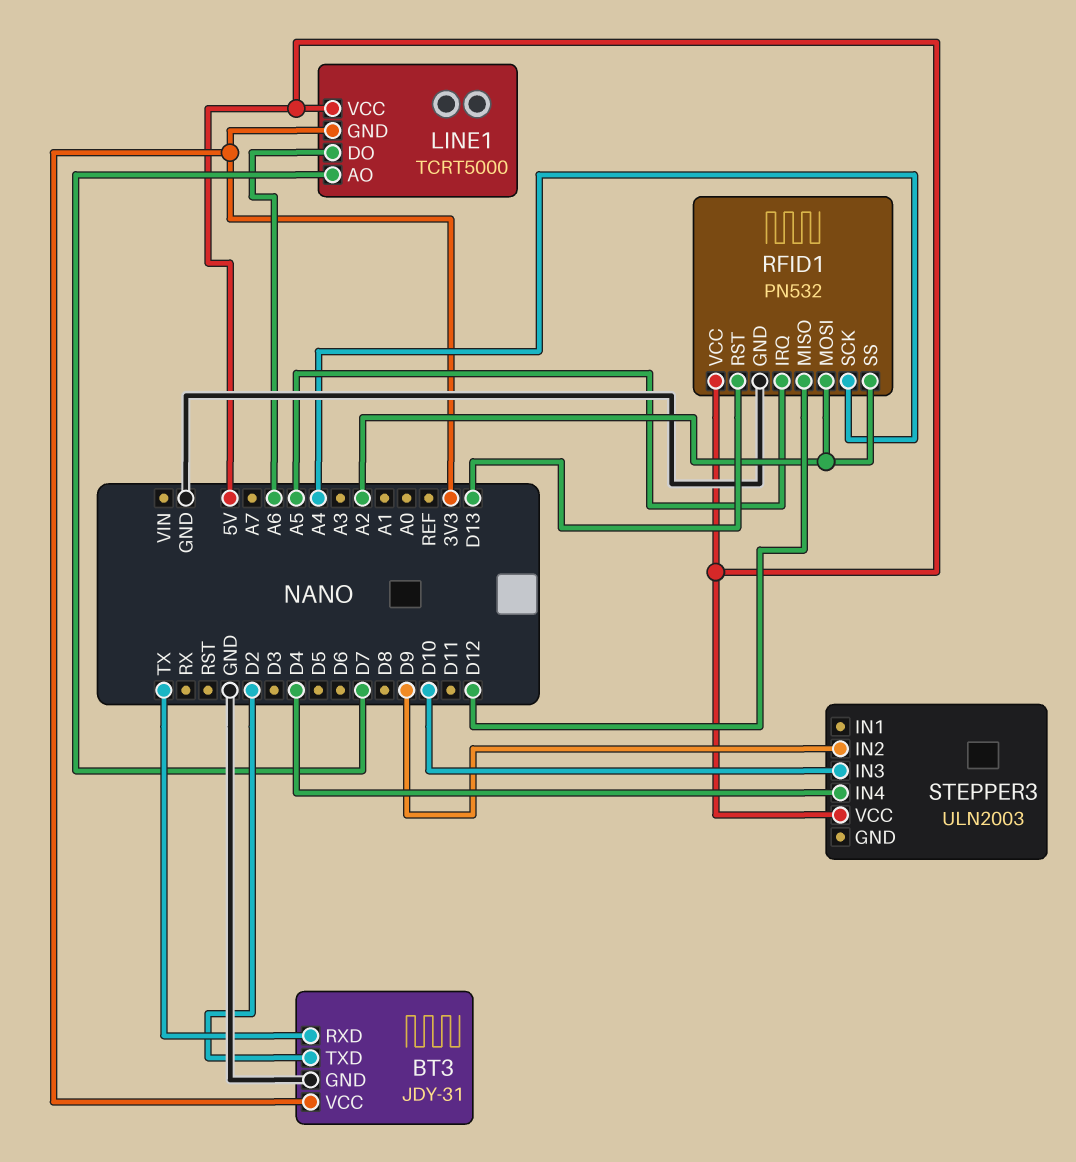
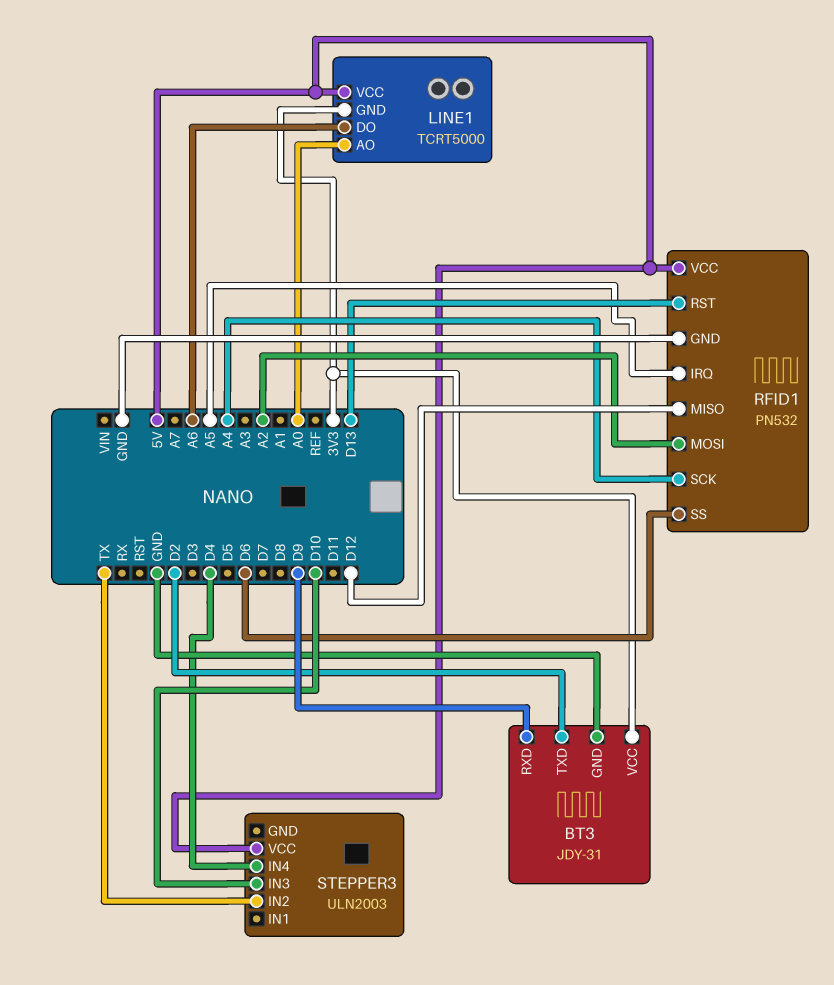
BT3 pin RXD: TX -> D9
LINE1 pin AO: D7 -> A0
RFID1 pin SS: A2 -> D6
STEPPER3 pin IN2: D9 -> TX

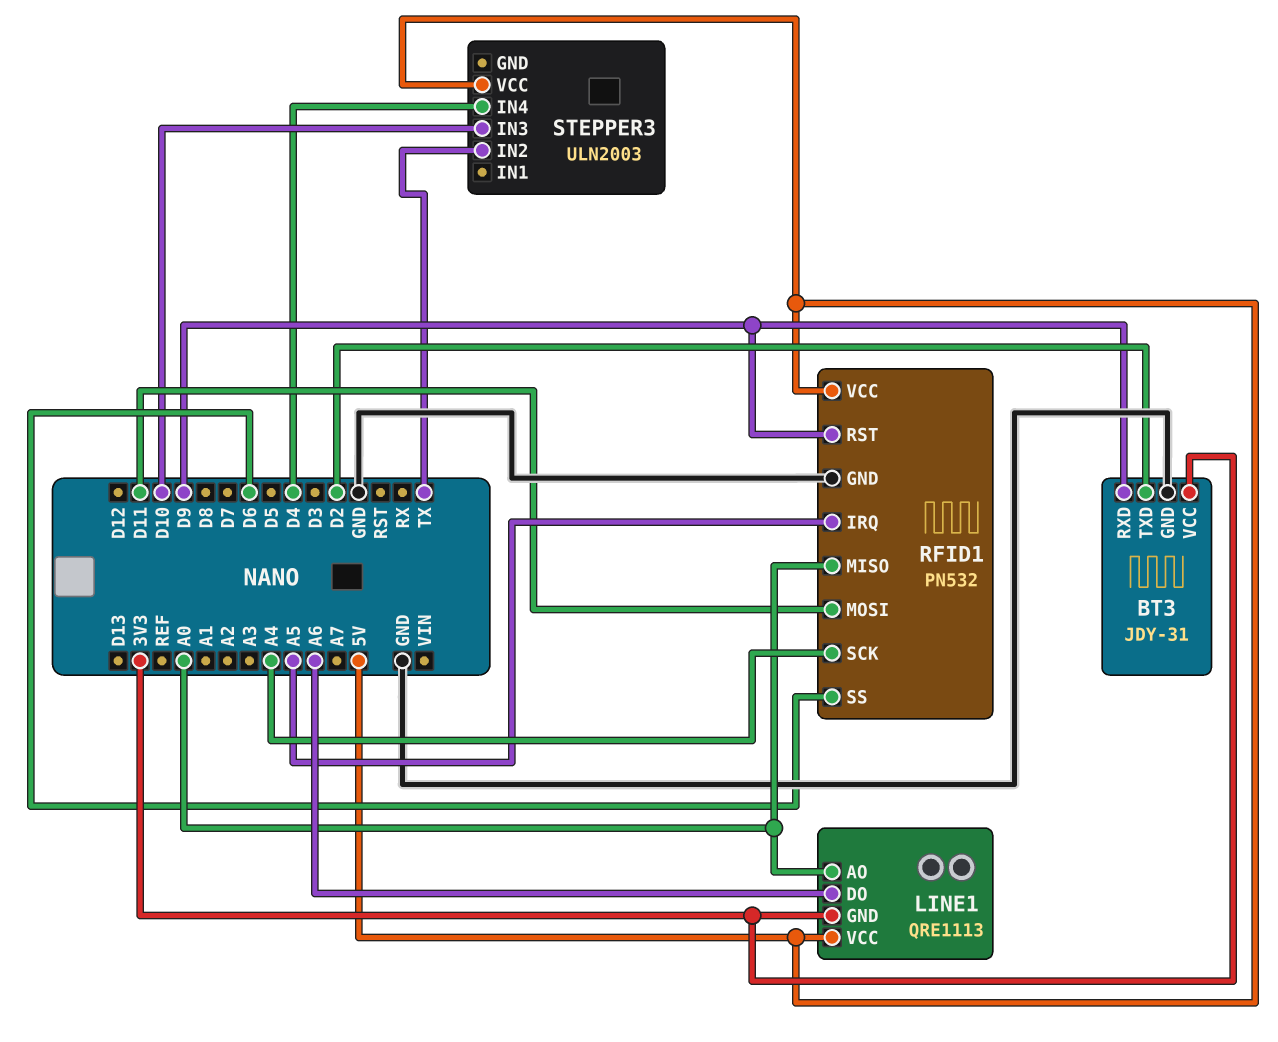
LINE1: TCRT5000 -> QRE1113
RFID1 pin MISO: D12 -> A0
RFID1 pin MOSI: A2 -> D11
RFID1 pin RST: D13 -> D9

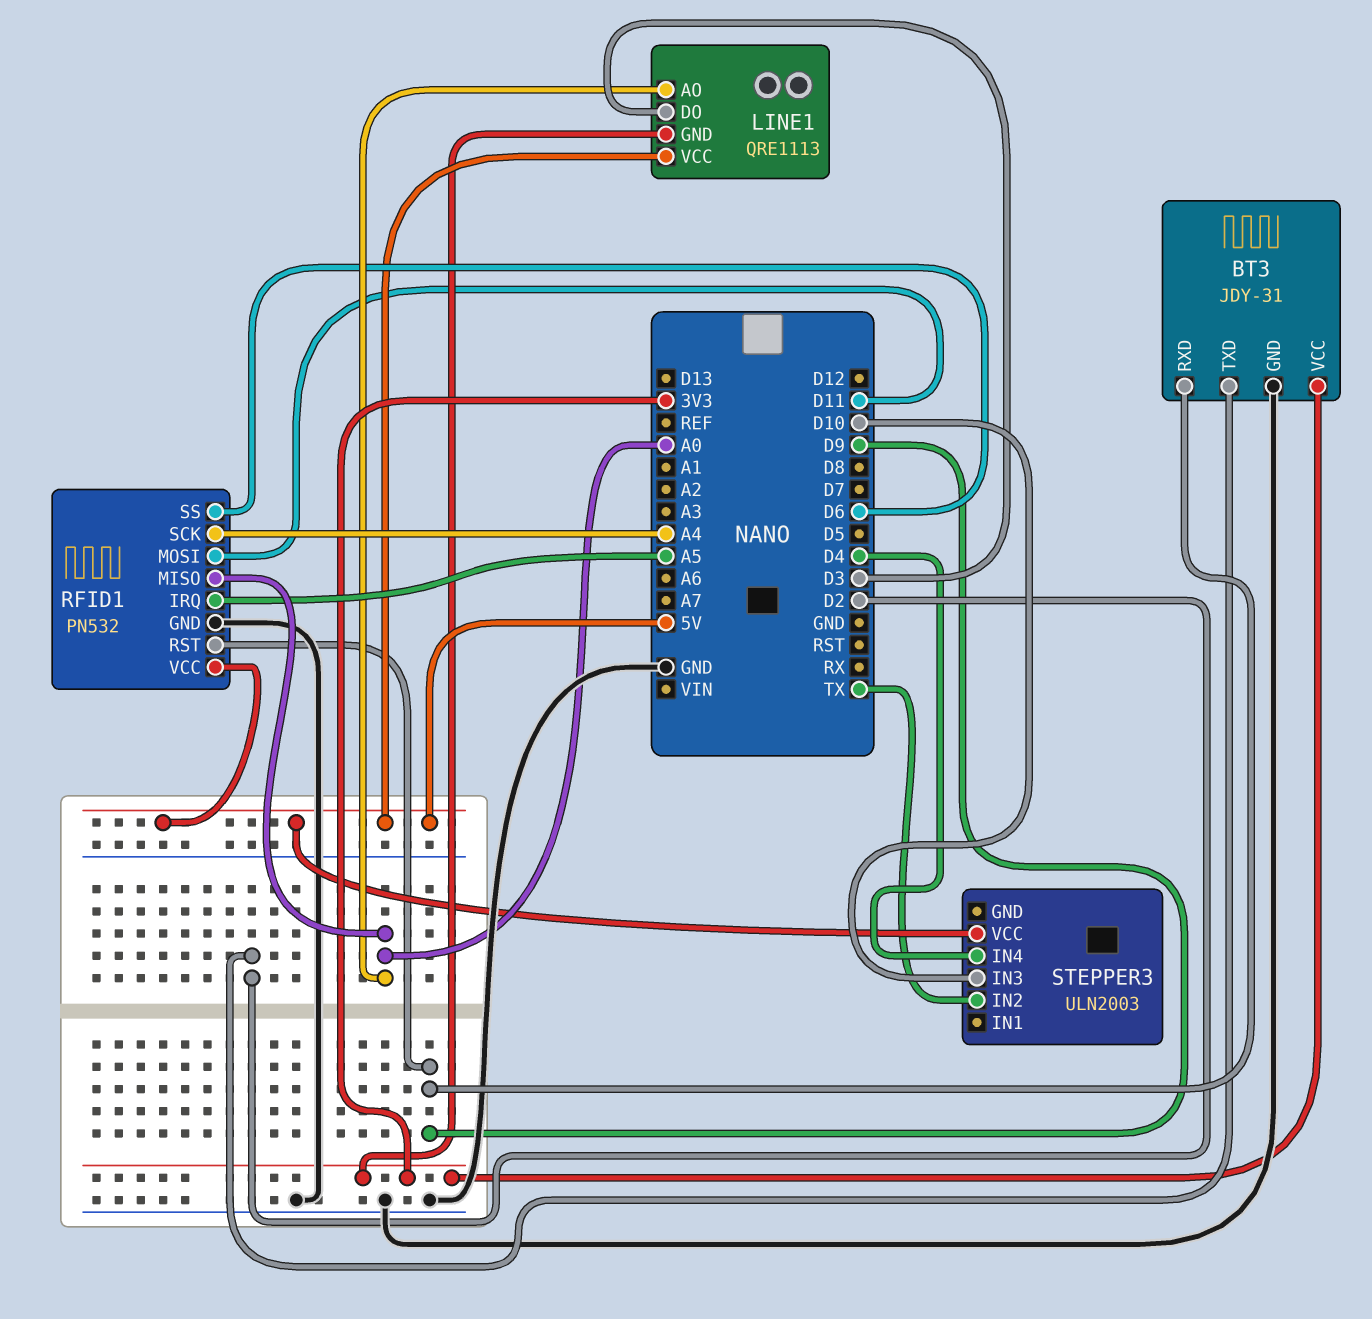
LINE1 pin DO: A6 -> D3

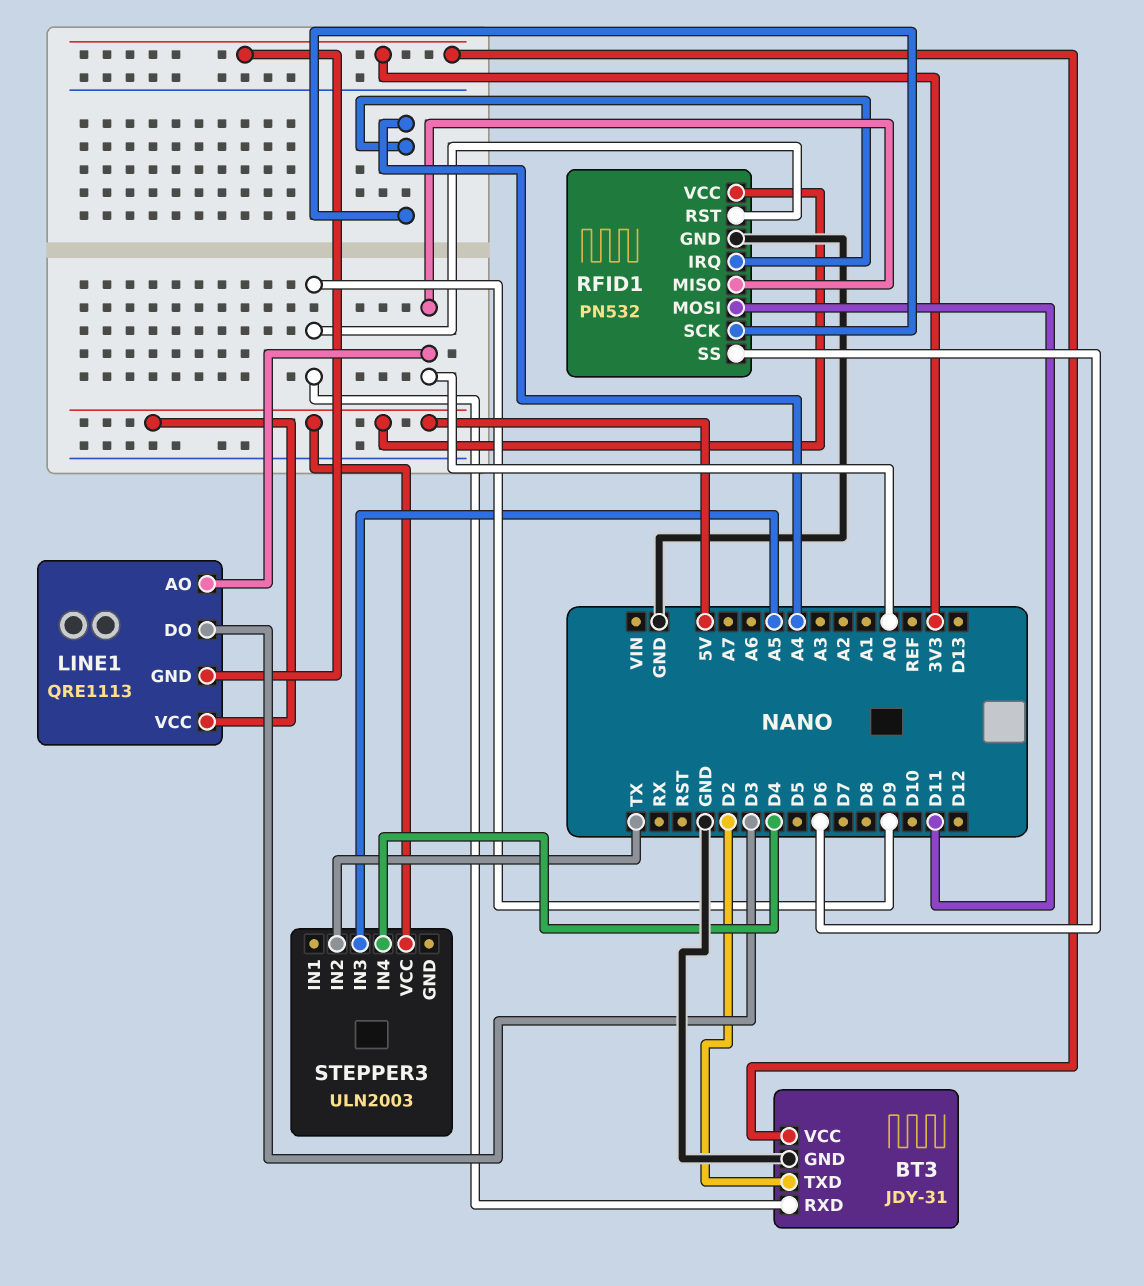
RFID1 pin IRQ: A5 -> A4
STEPPER3 pin IN3: D10 -> A5

